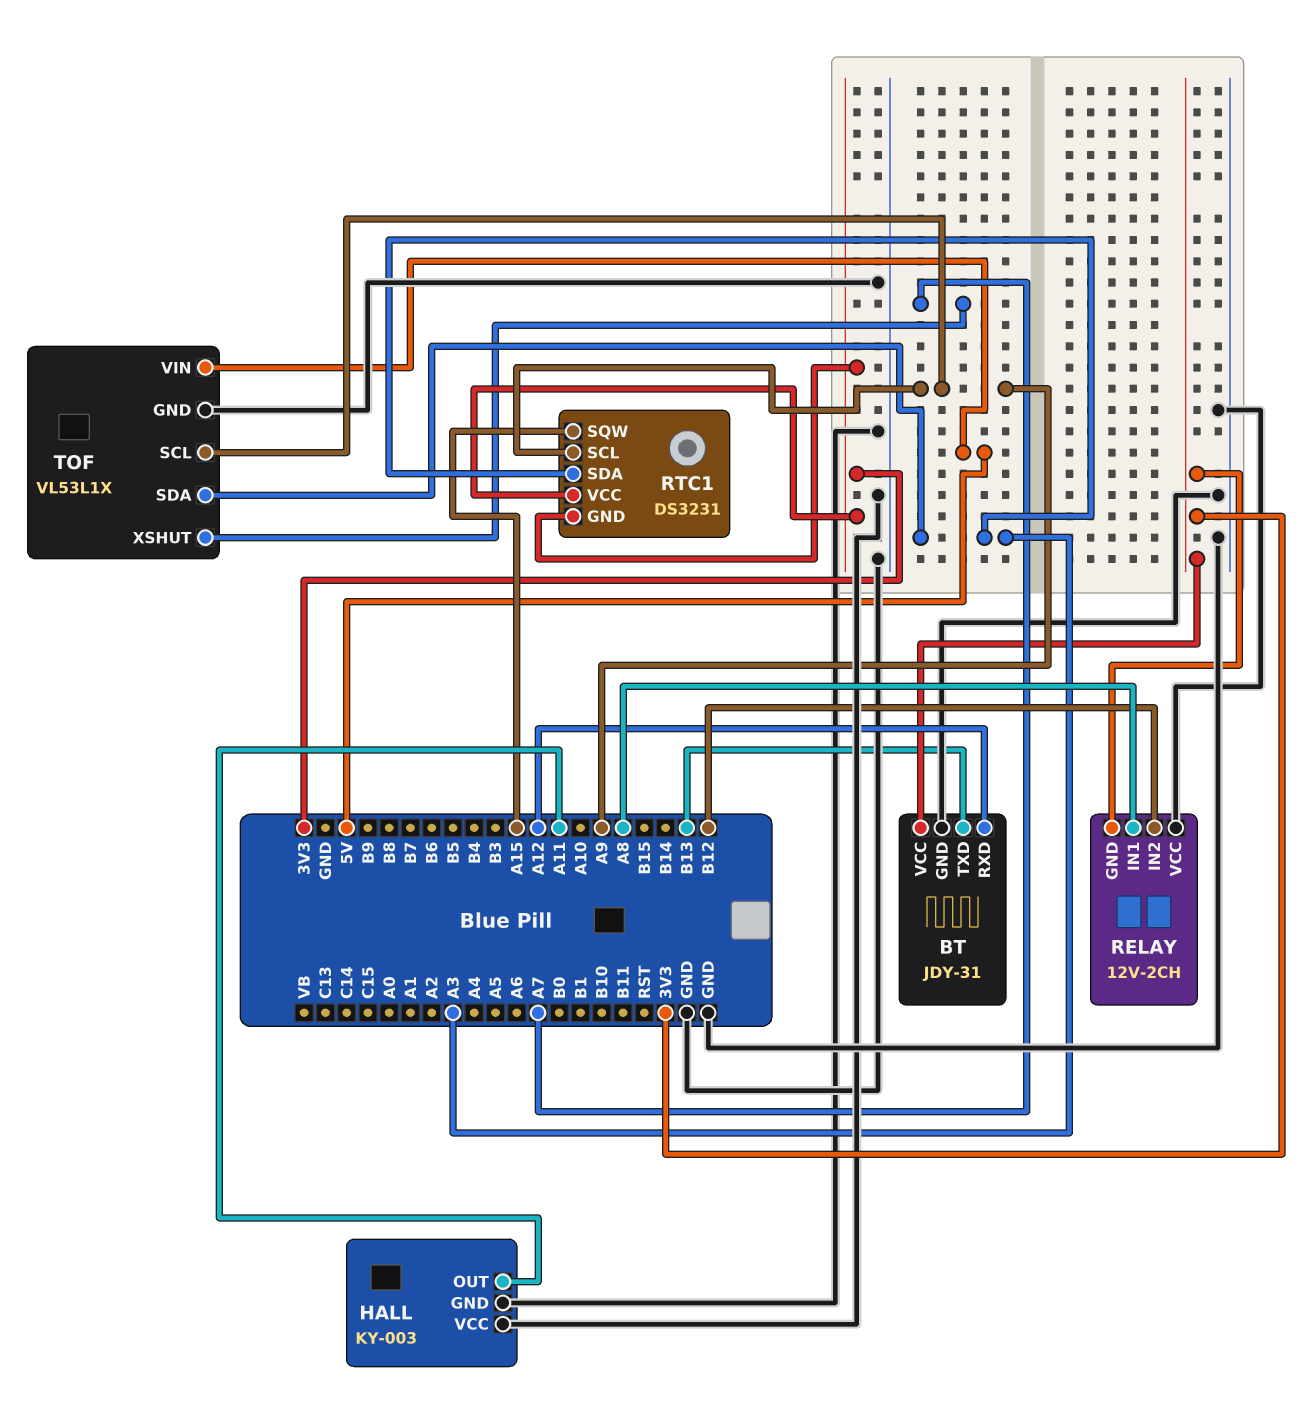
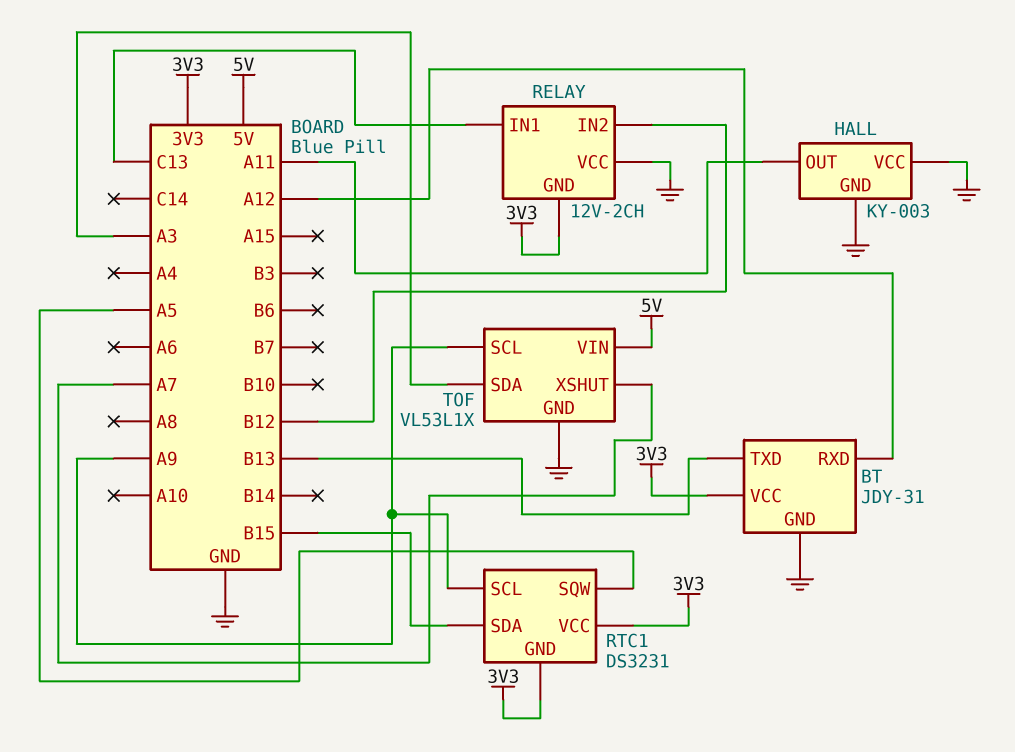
RELAY pin IN1: A8 -> C13
RTC1 pin SDA: A3 -> B15
RTC1 pin SQW: A15 -> A5

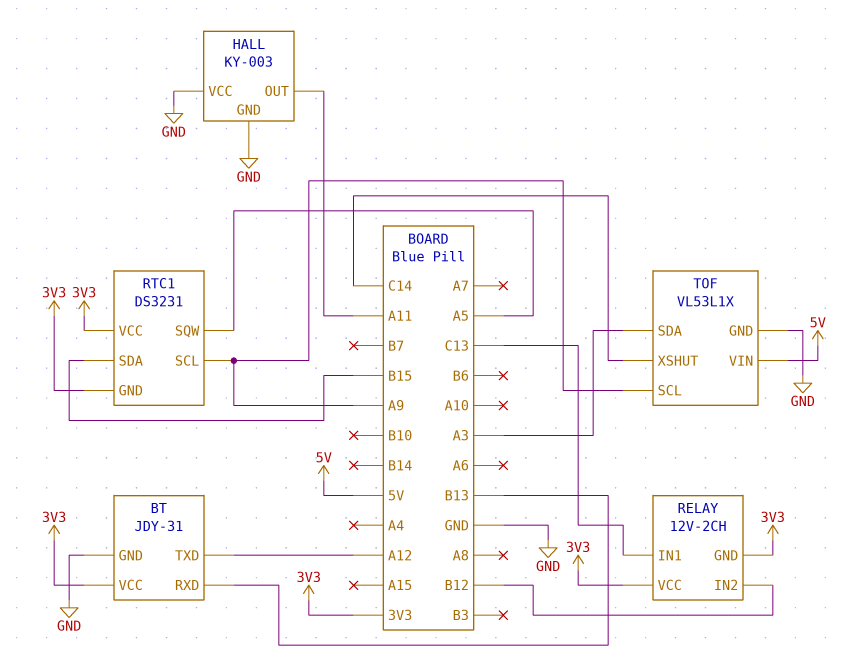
BT pin RXD: A12 -> B13
BT pin TXD: B13 -> A12
RELAY pin VCC: GND -> 3V3
TOF pin XSHUT: A7 -> C14

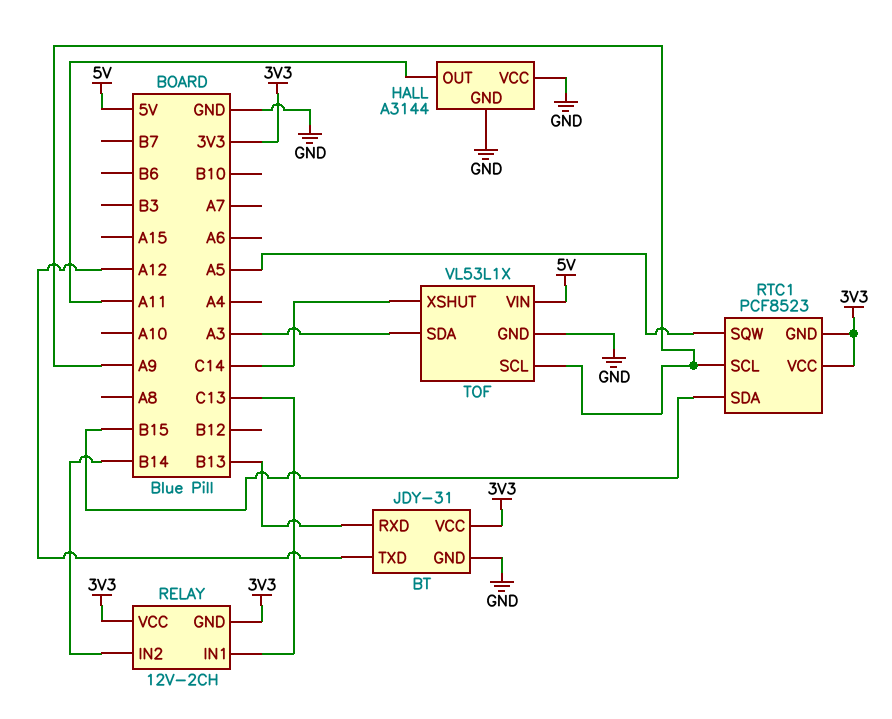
HALL: KY-003 -> A3144
RELAY pin IN2: B12 -> B14
RTC1: DS3231 -> PCF8523

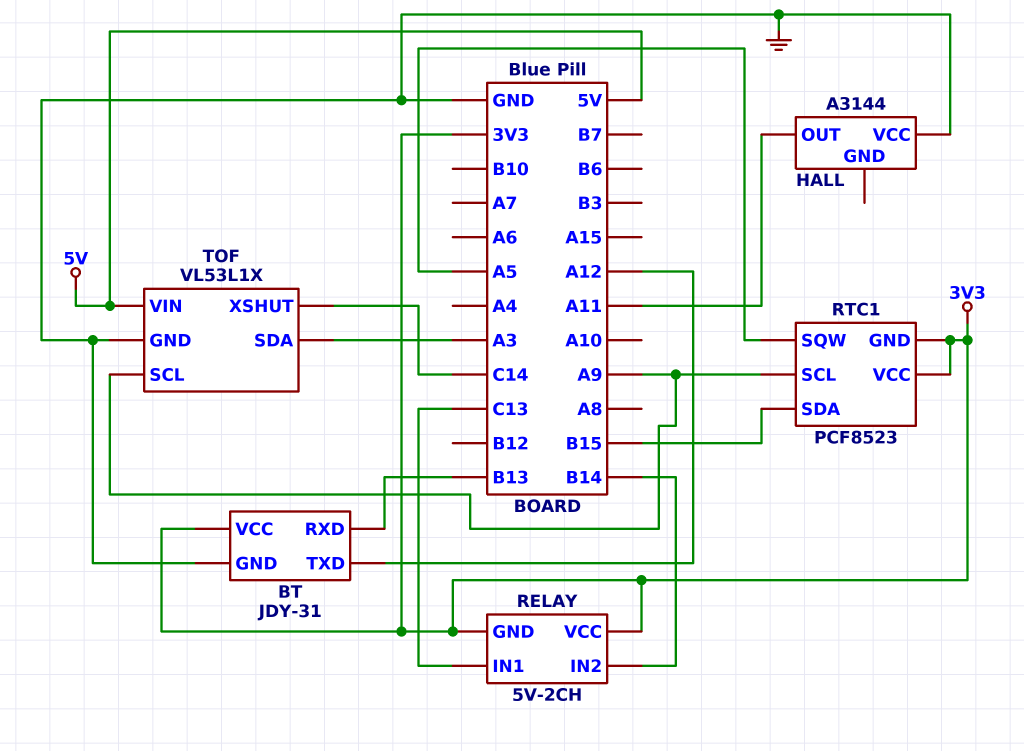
HALL pin GND: GND -> none
RELAY: 12V-2CH -> 5V-2CH

